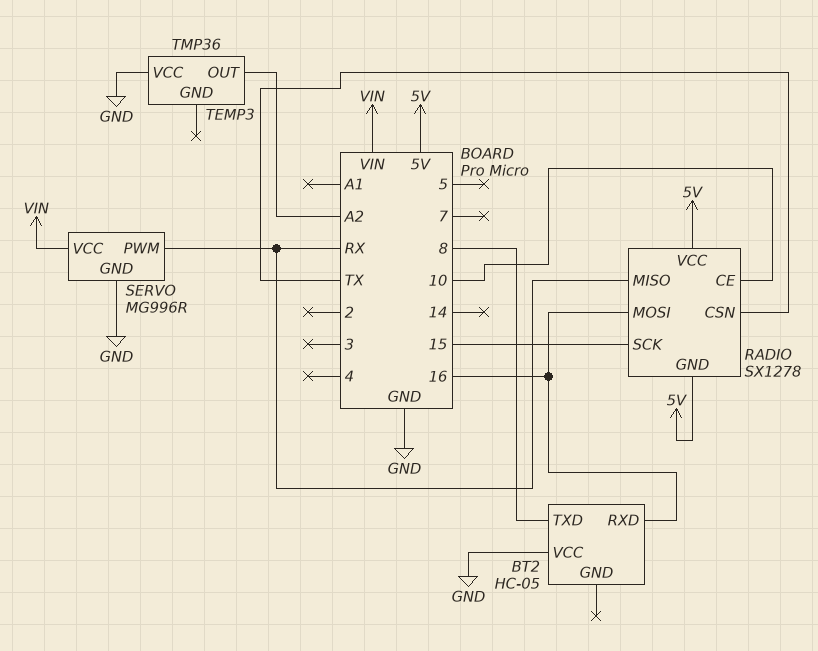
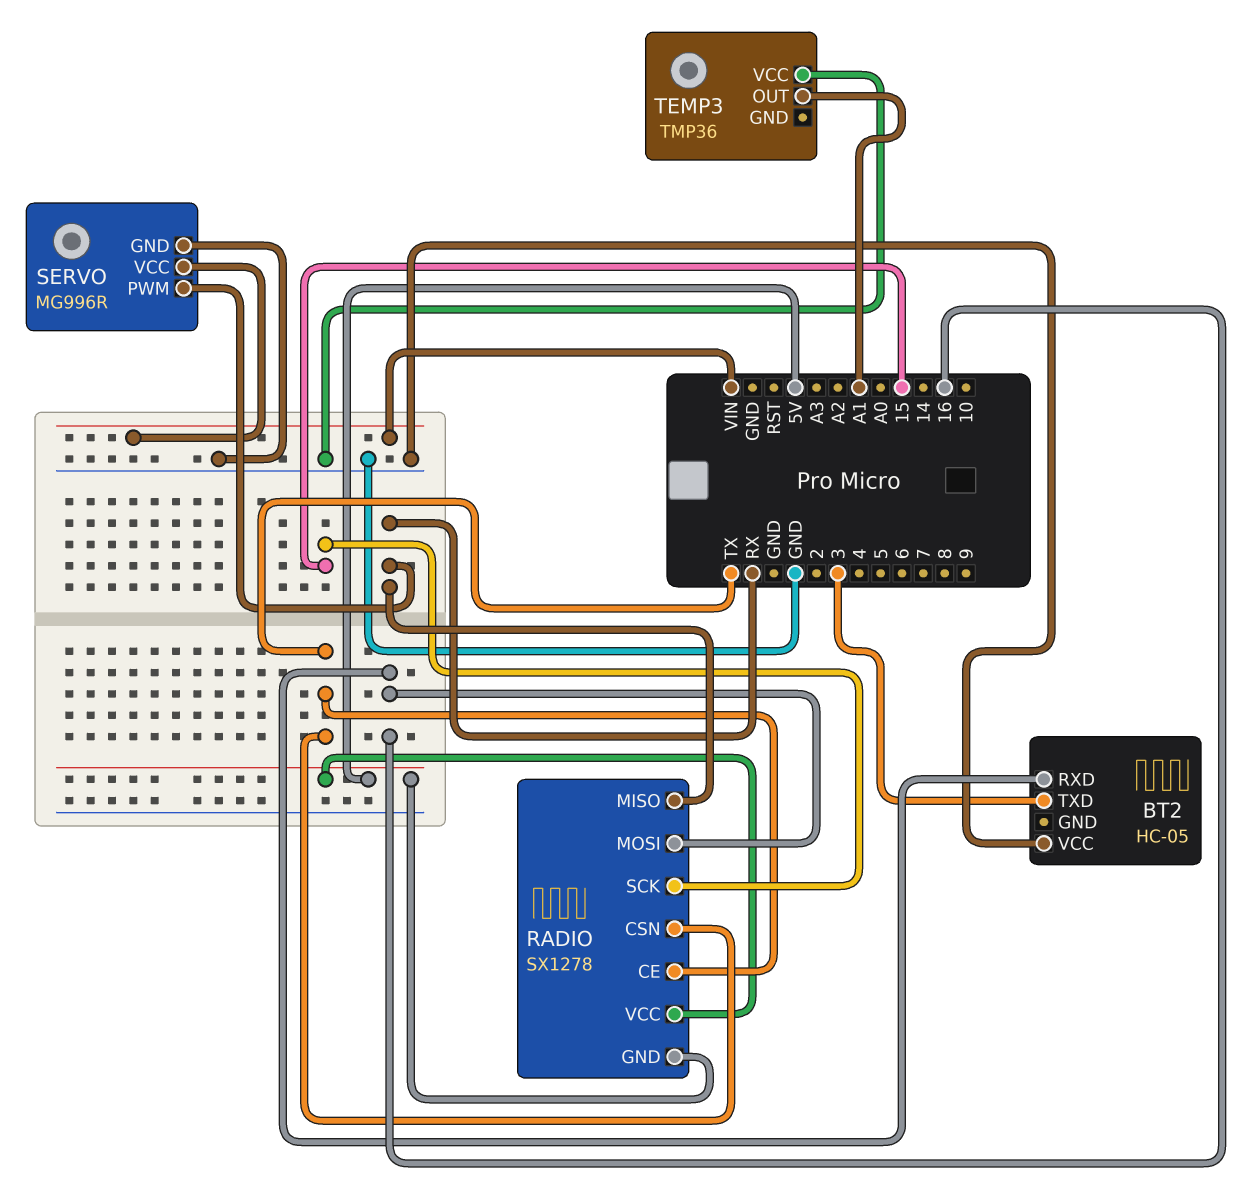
BT2 pin TXD: 8 -> 3
RADIO pin CE: 10 -> TX
TEMP3 pin OUT: A2 -> A1

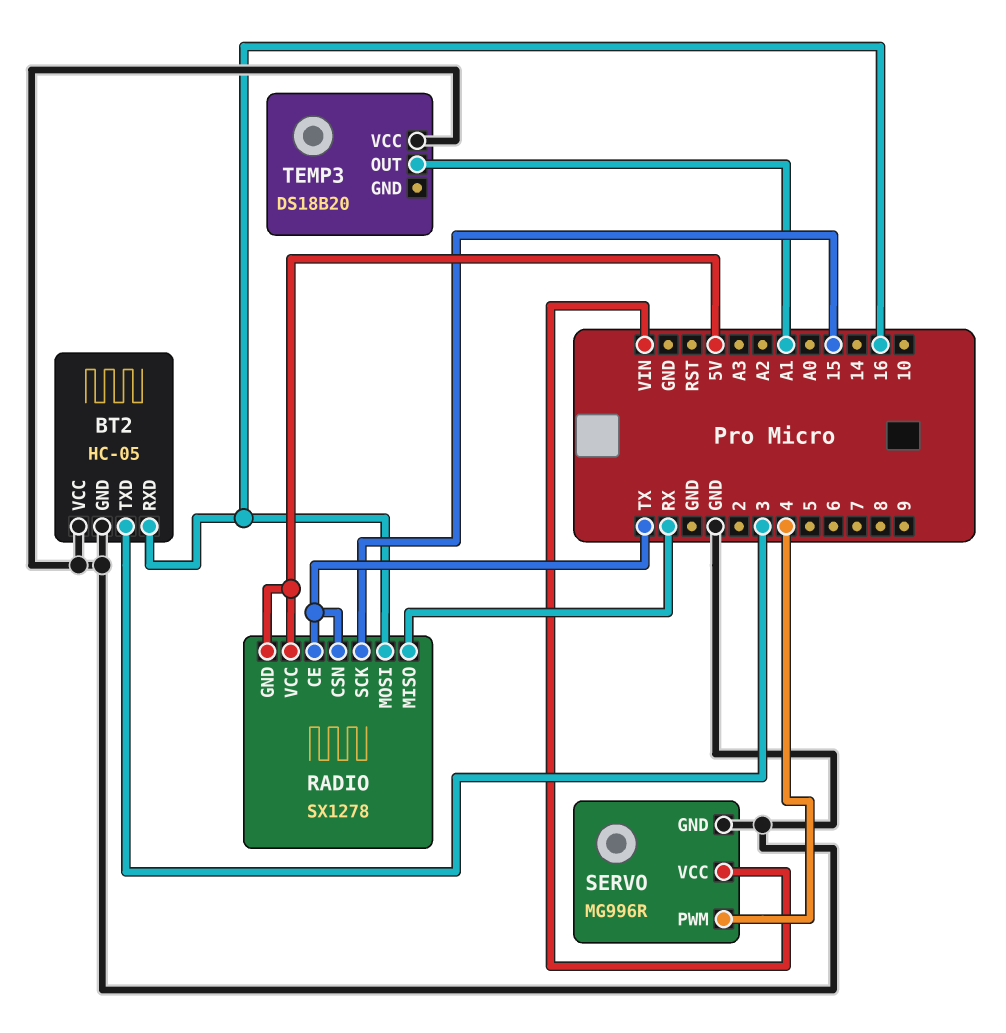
BT2 pin GND: none -> GND
SERVO pin PWM: RX -> 4
TEMP3: TMP36 -> DS18B20

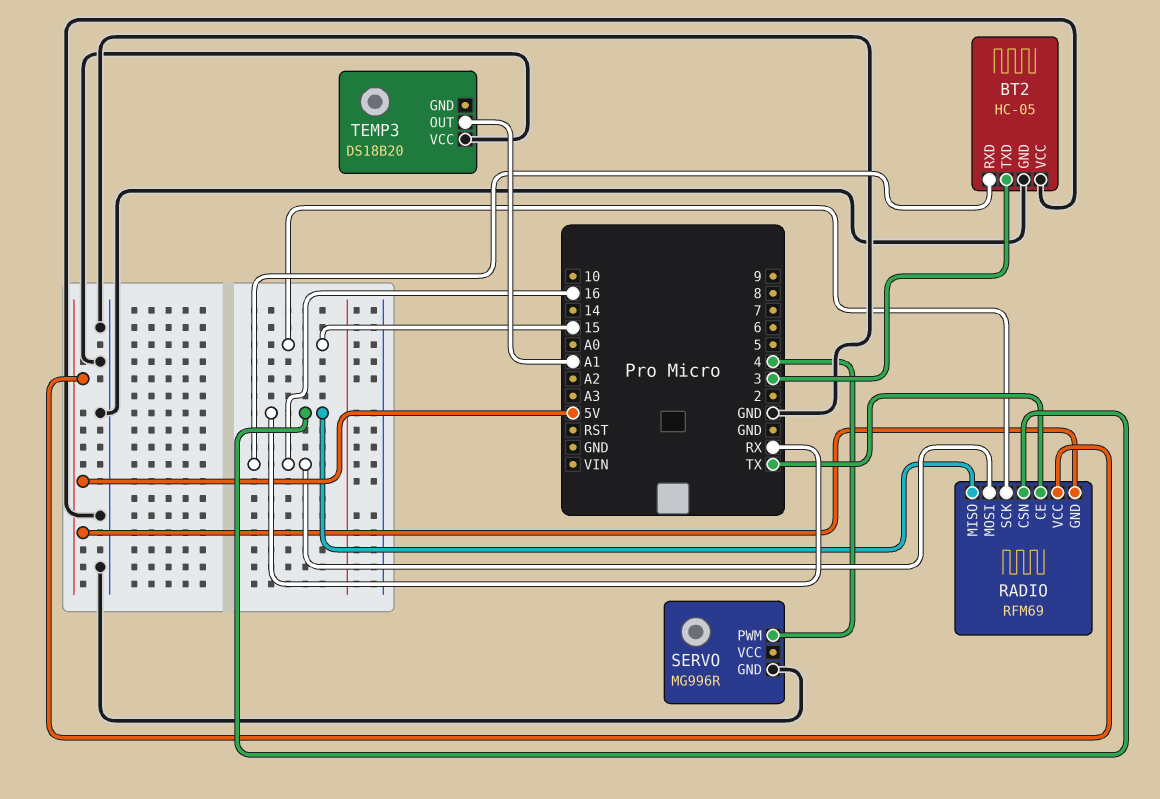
RADIO: SX1278 -> RFM69
RADIO pin CSN: TX -> RX
SERVO pin VCC: VIN -> none

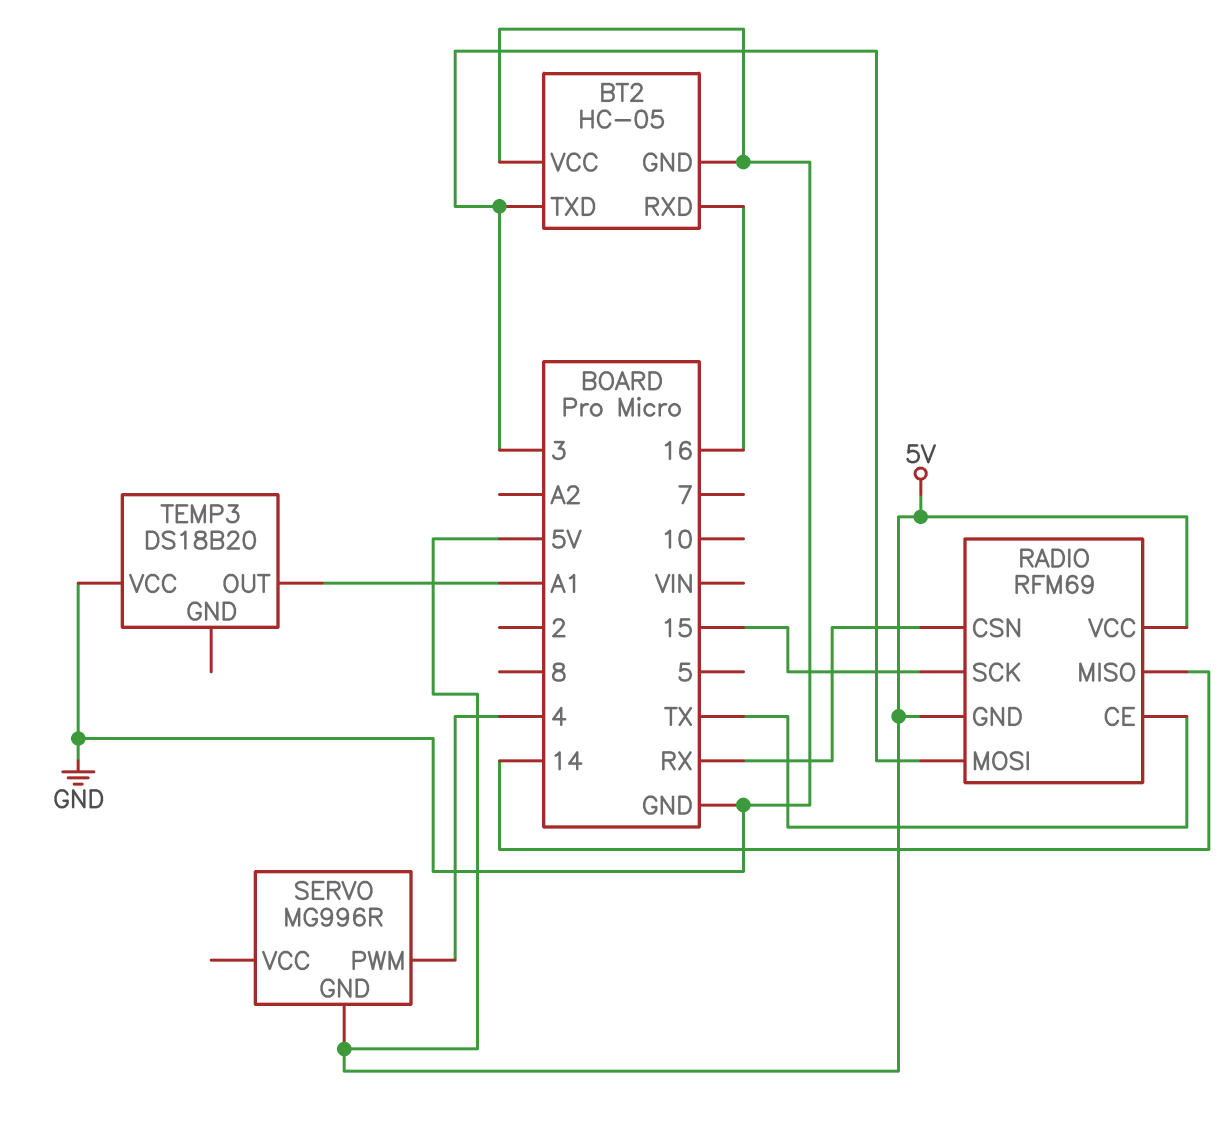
RADIO pin MISO: RX -> 14
RADIO pin MOSI: 16 -> 3
SERVO pin GND: GND -> 5V

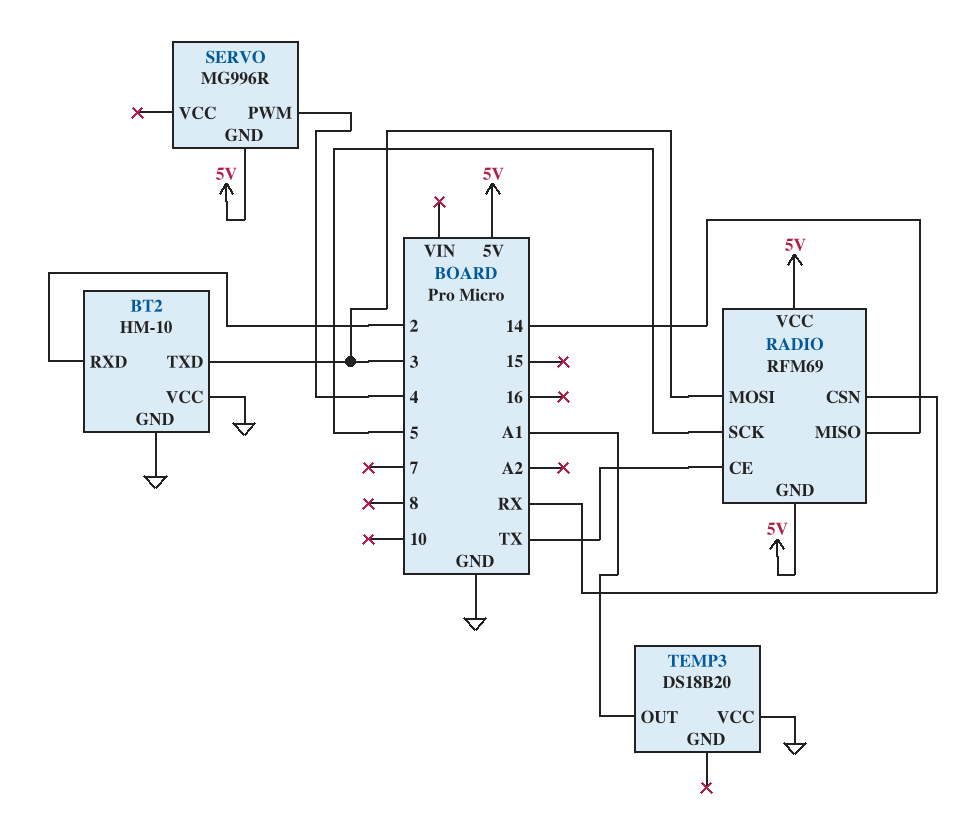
BT2: HC-05 -> HM-10
BT2 pin RXD: 16 -> 2
RADIO pin SCK: 15 -> 5

